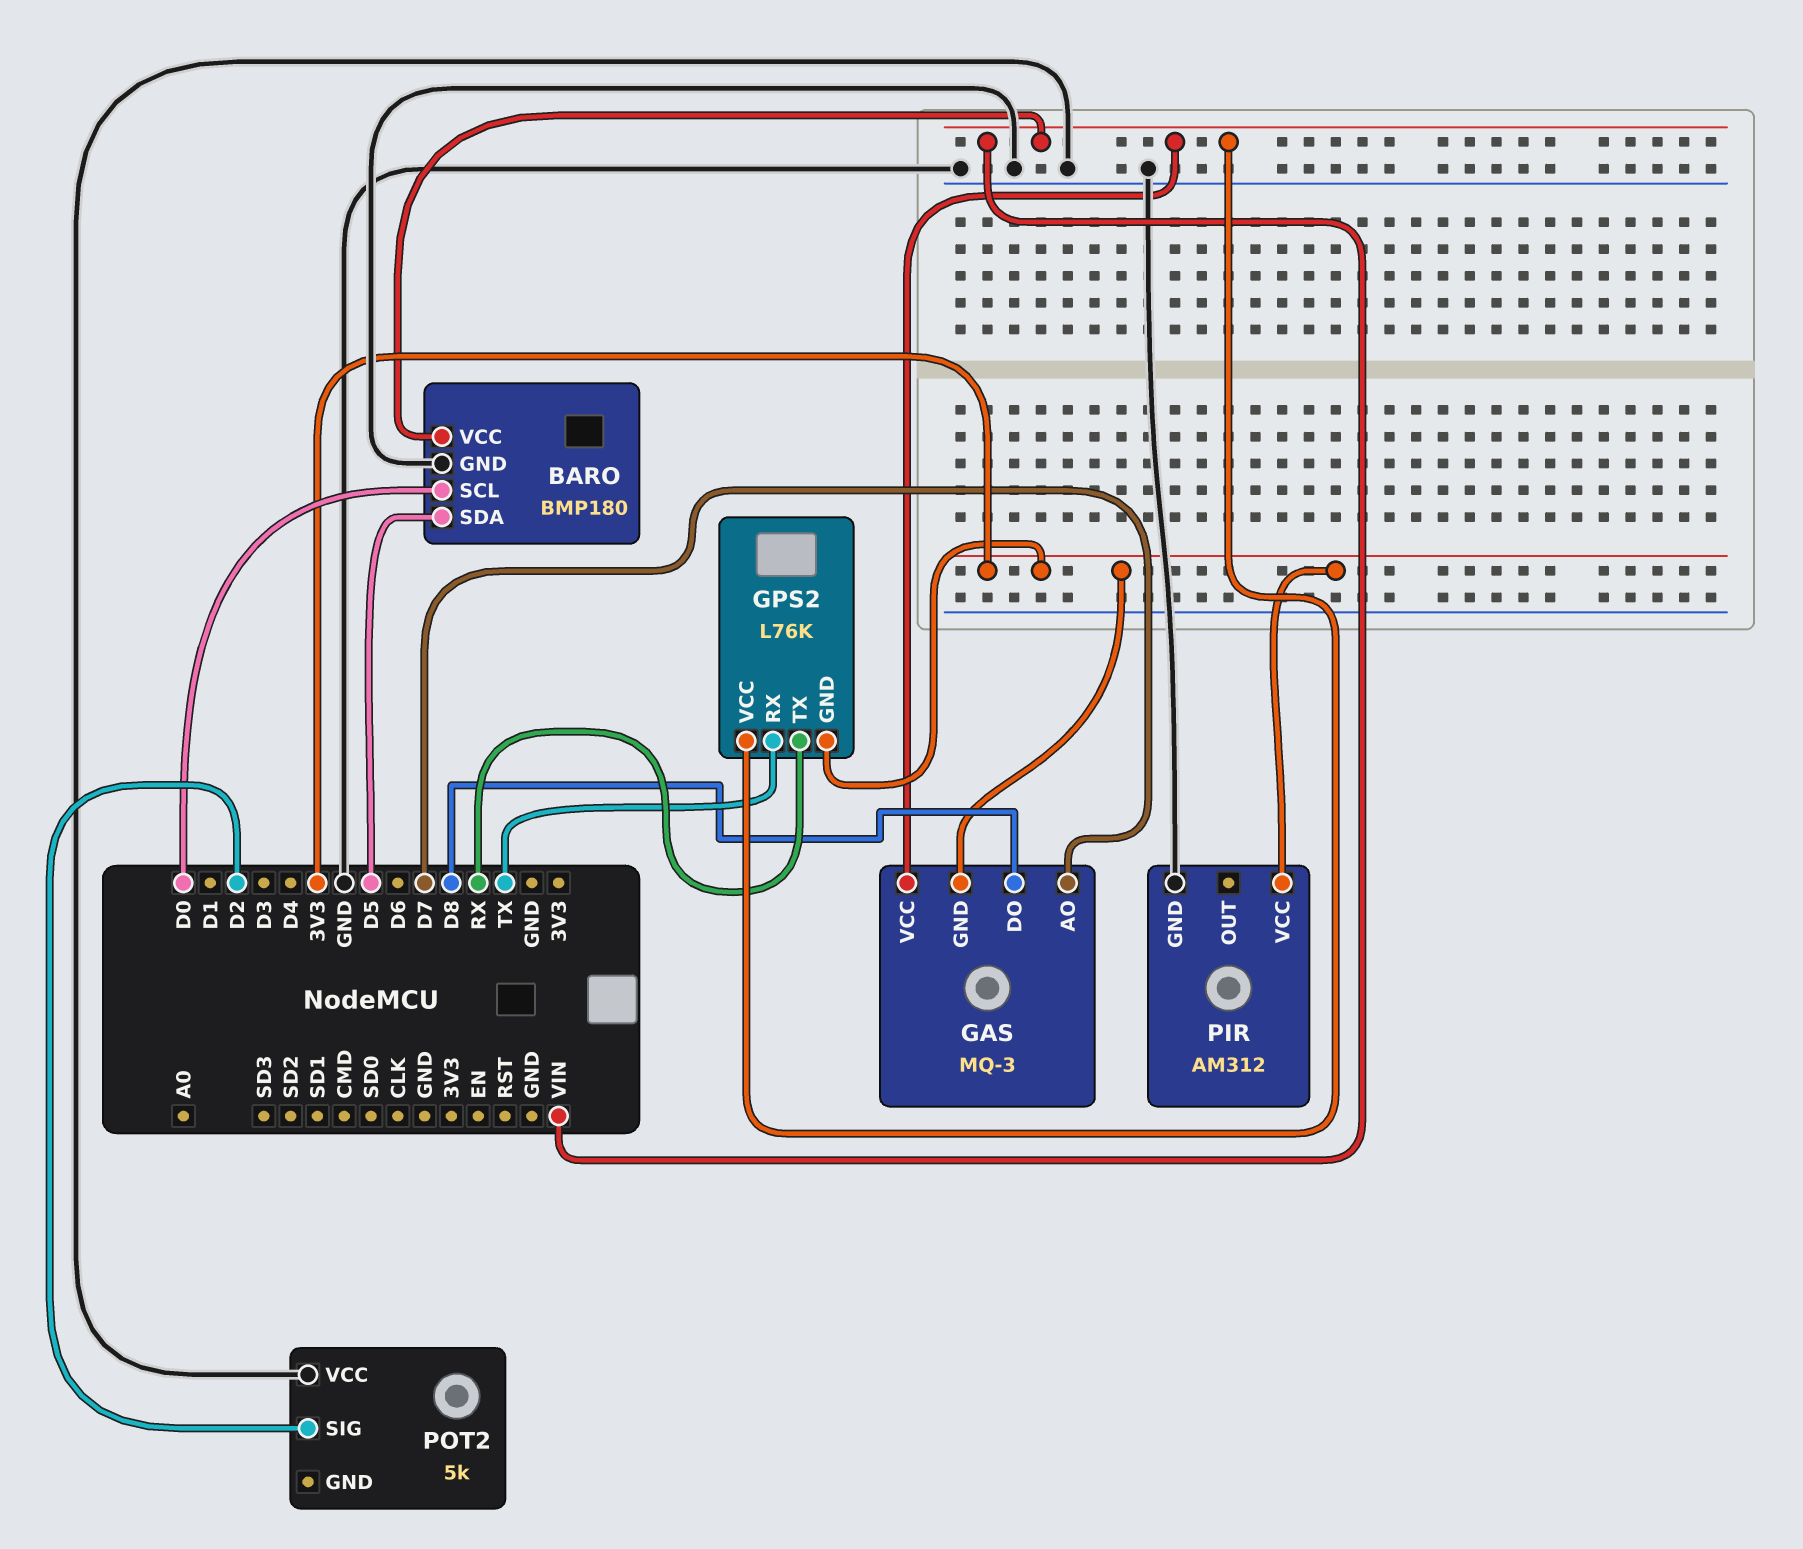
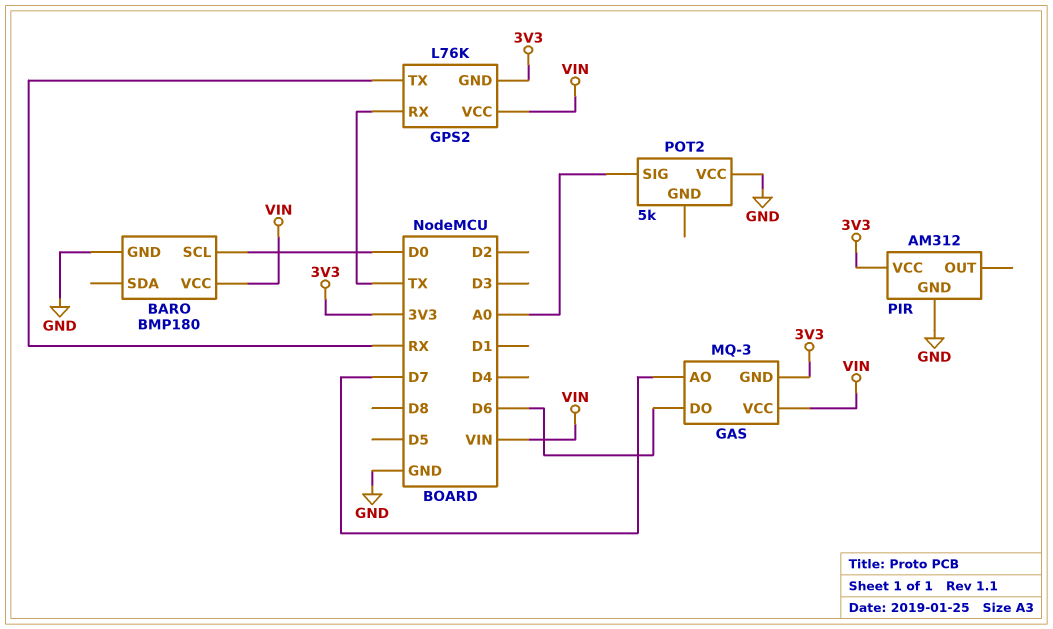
BARO pin SDA: D5 -> none
GAS pin DO: D8 -> D6
POT2 pin SIG: D2 -> A0

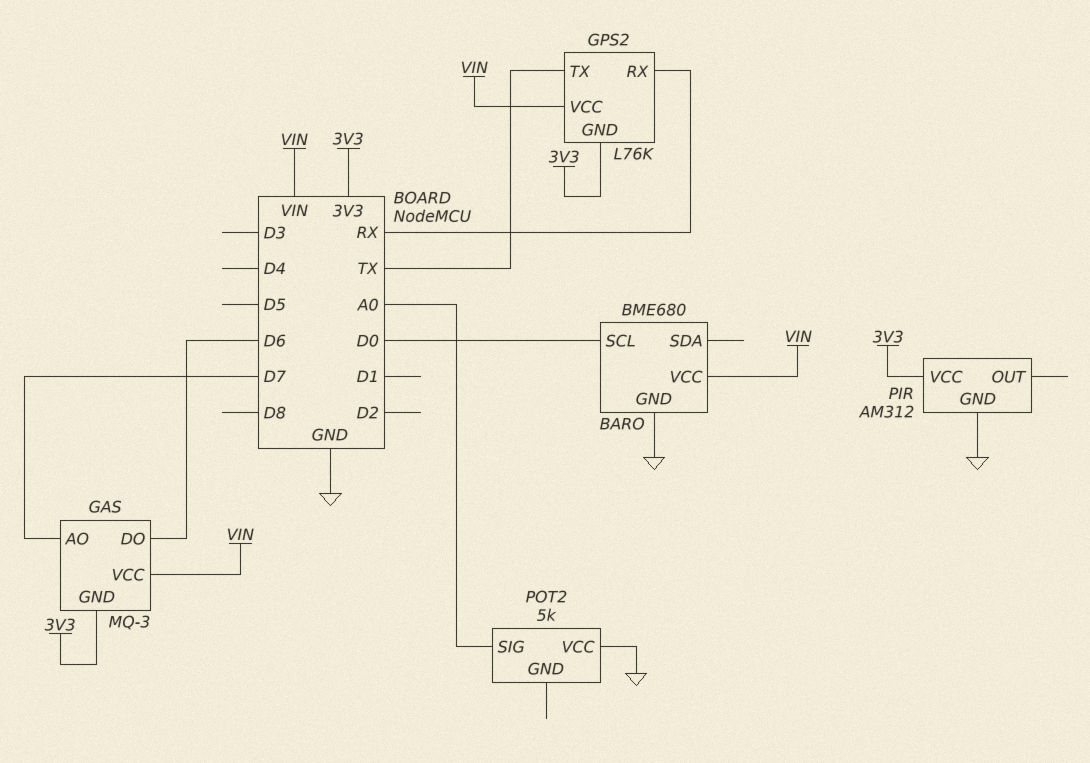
BARO: BMP180 -> BME680
GPS2 pin RX: TX -> RX
GPS2 pin TX: RX -> TX

